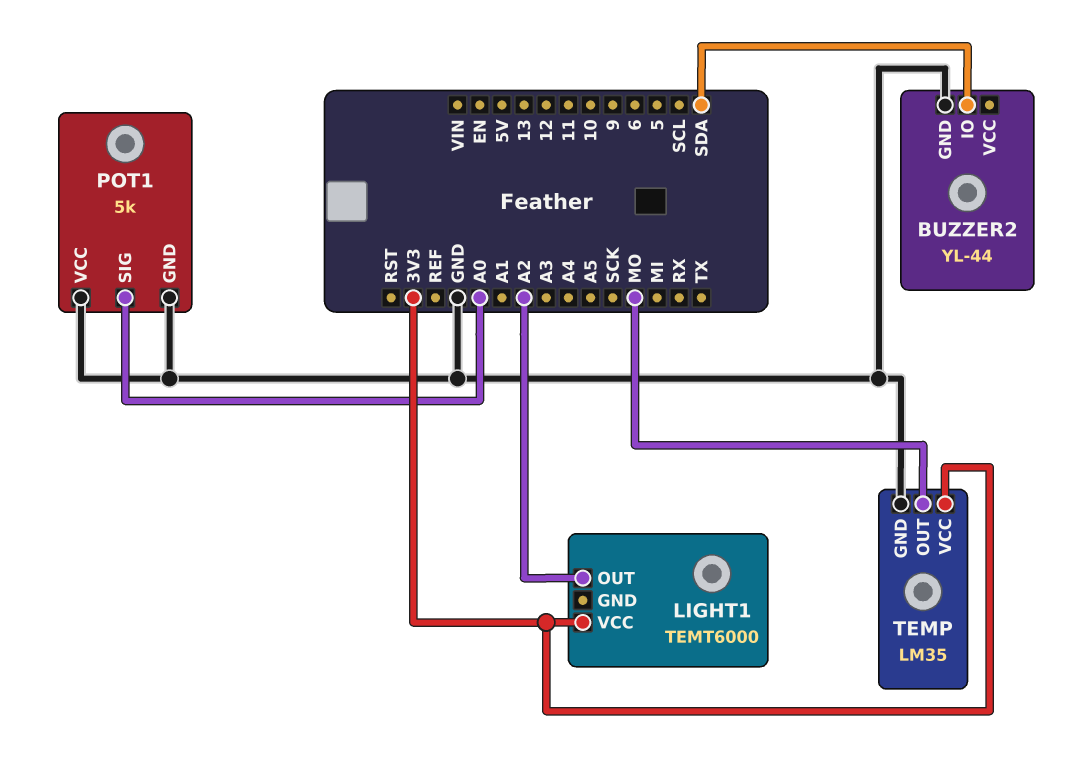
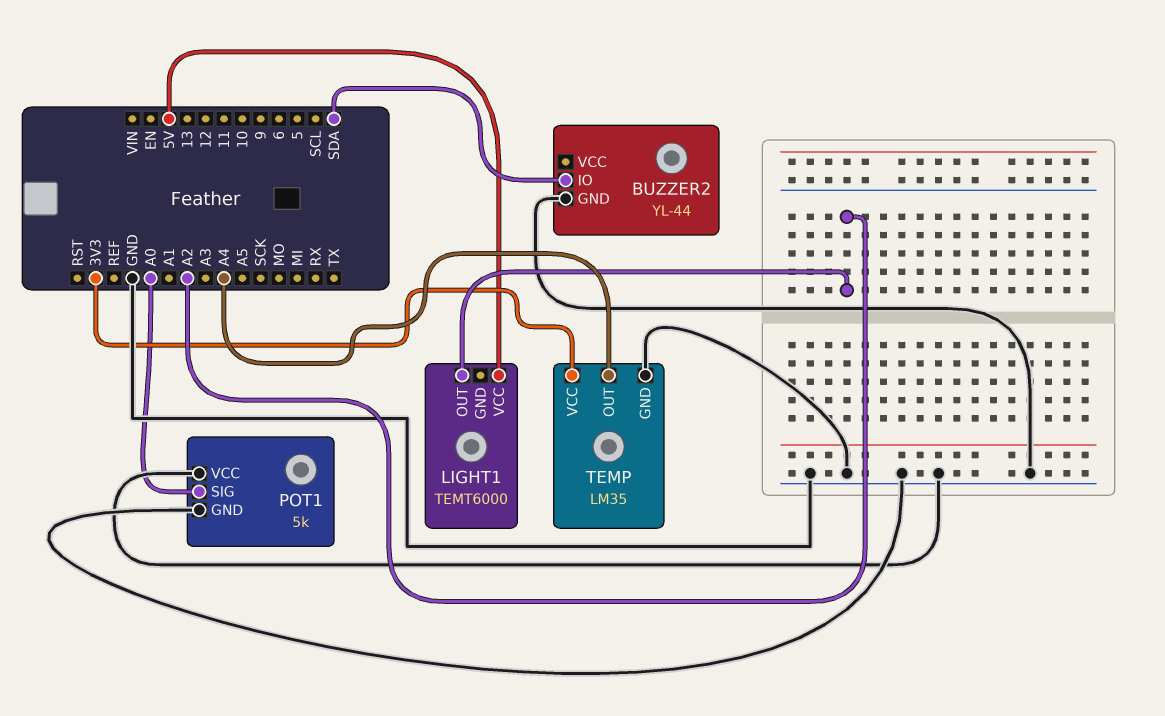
LIGHT1 pin VCC: 3V3 -> 5V
TEMP pin OUT: MO -> A4

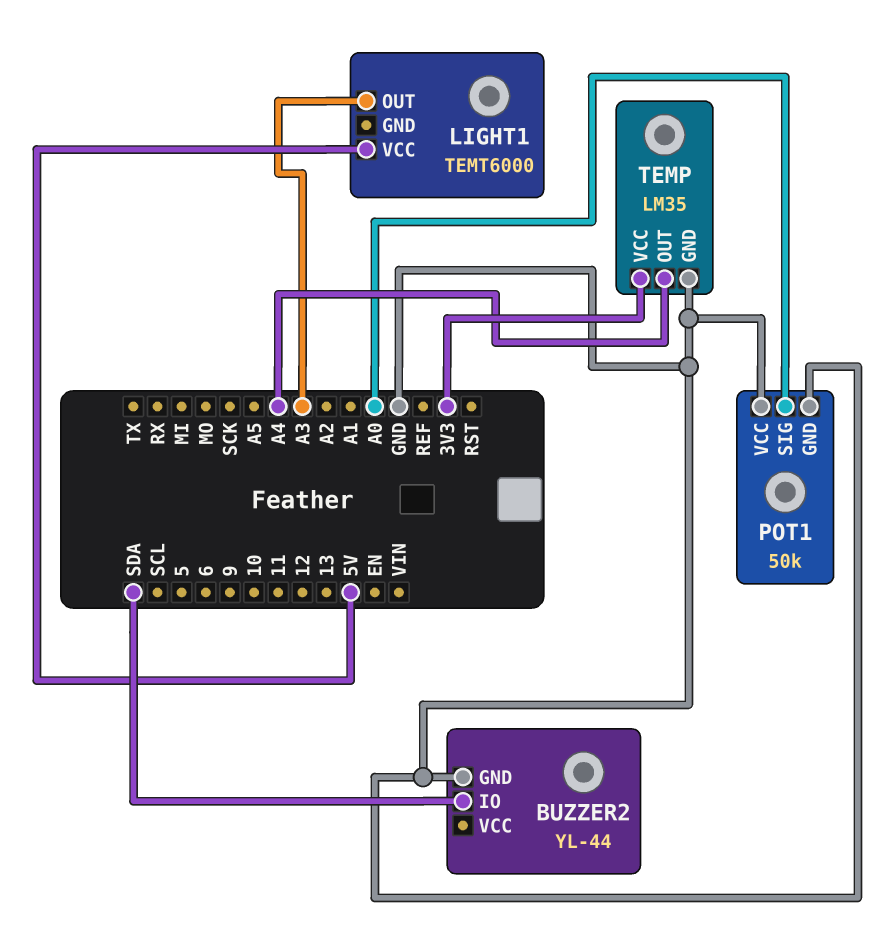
LIGHT1 pin OUT: A2 -> A3
POT1: 5k -> 50k

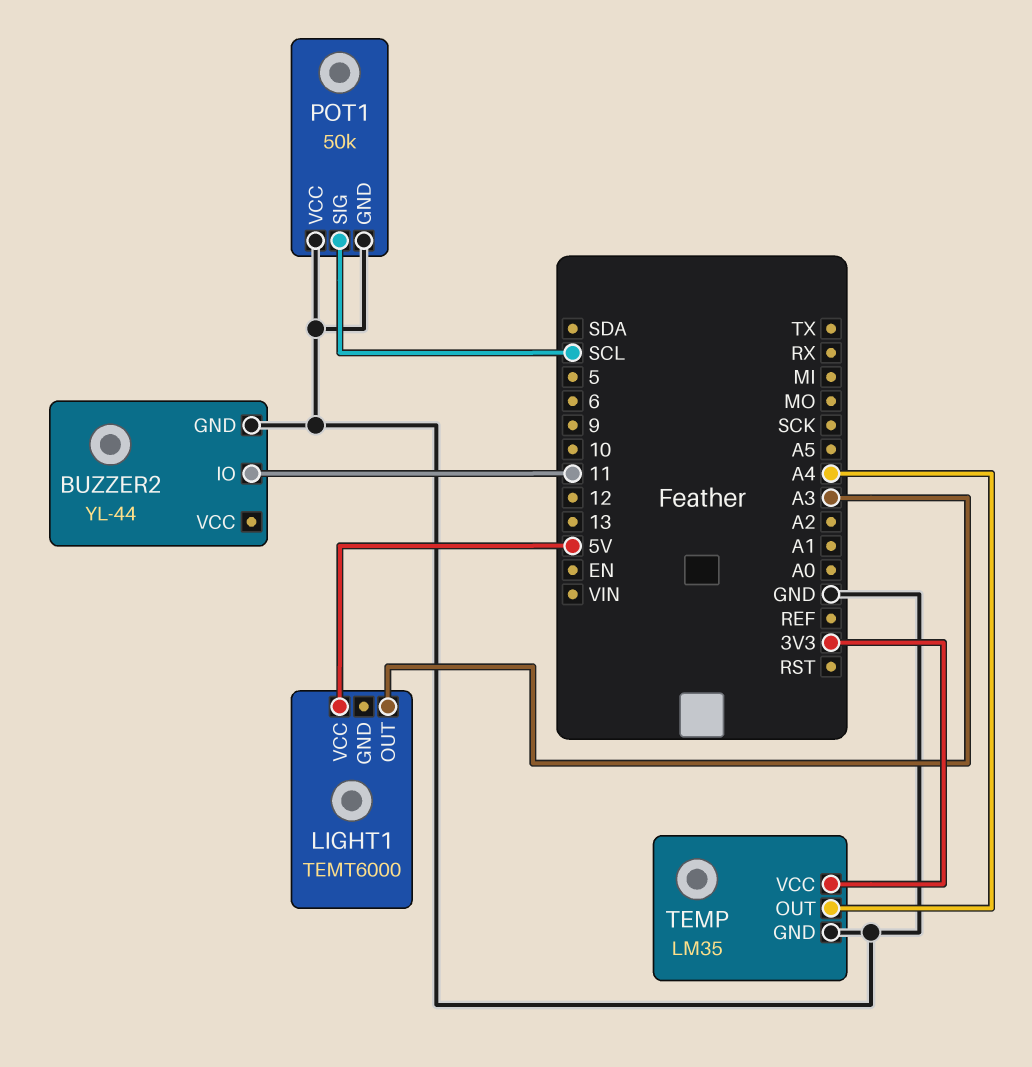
BUZZER2 pin IO: SDA -> 11
POT1 pin SIG: A0 -> SCL

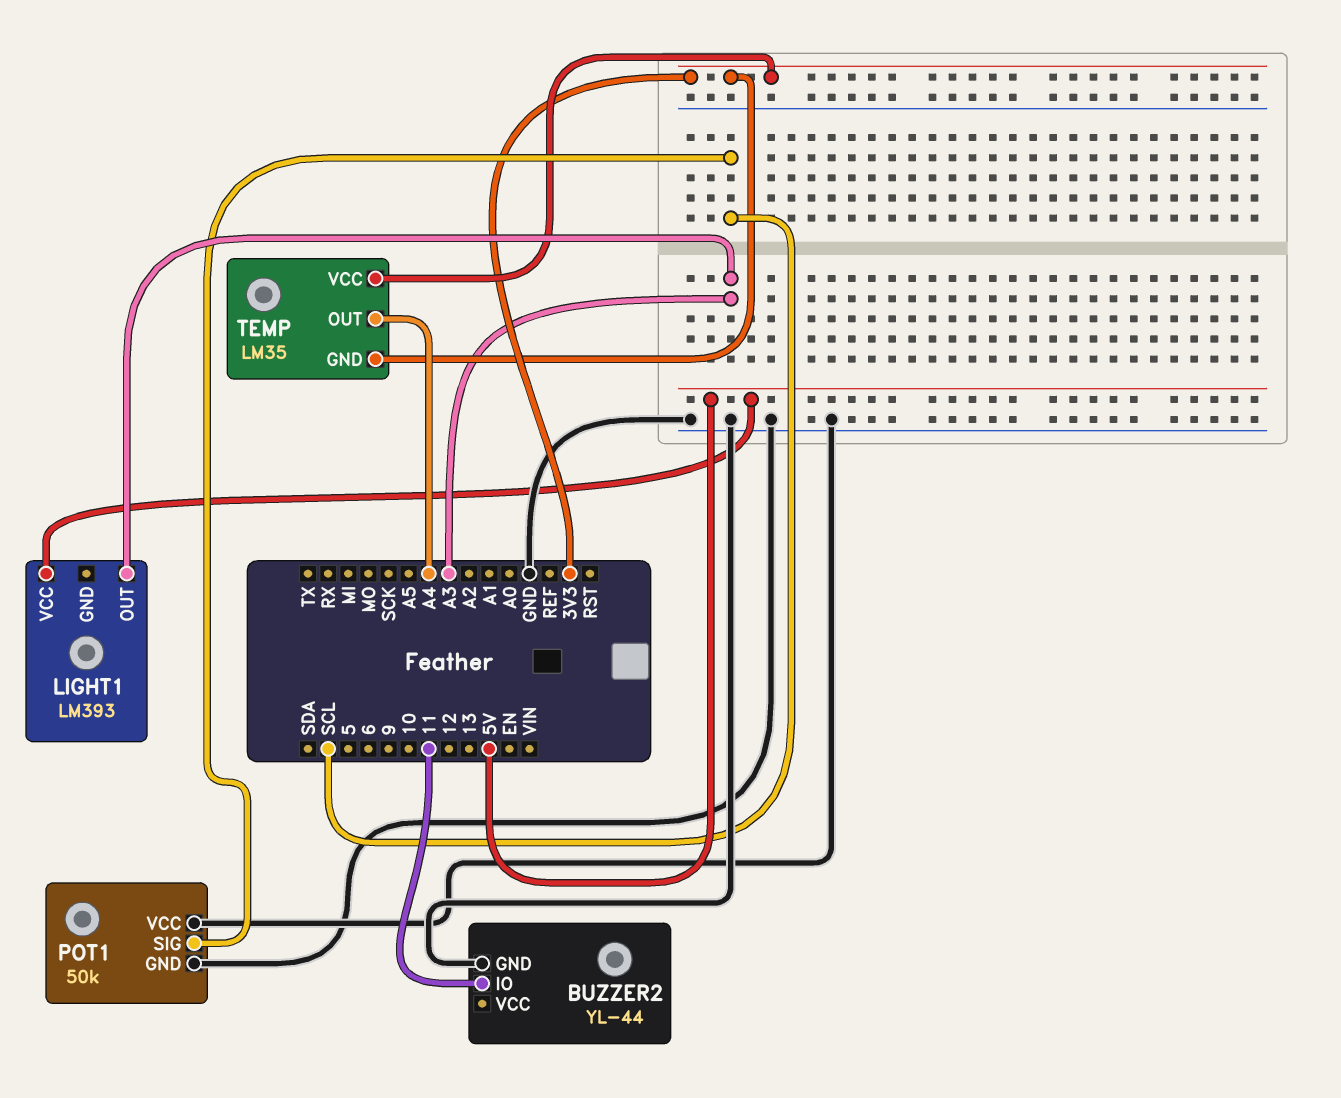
LIGHT1: TEMT6000 -> LM393
TEMP pin GND: GND -> 3V3

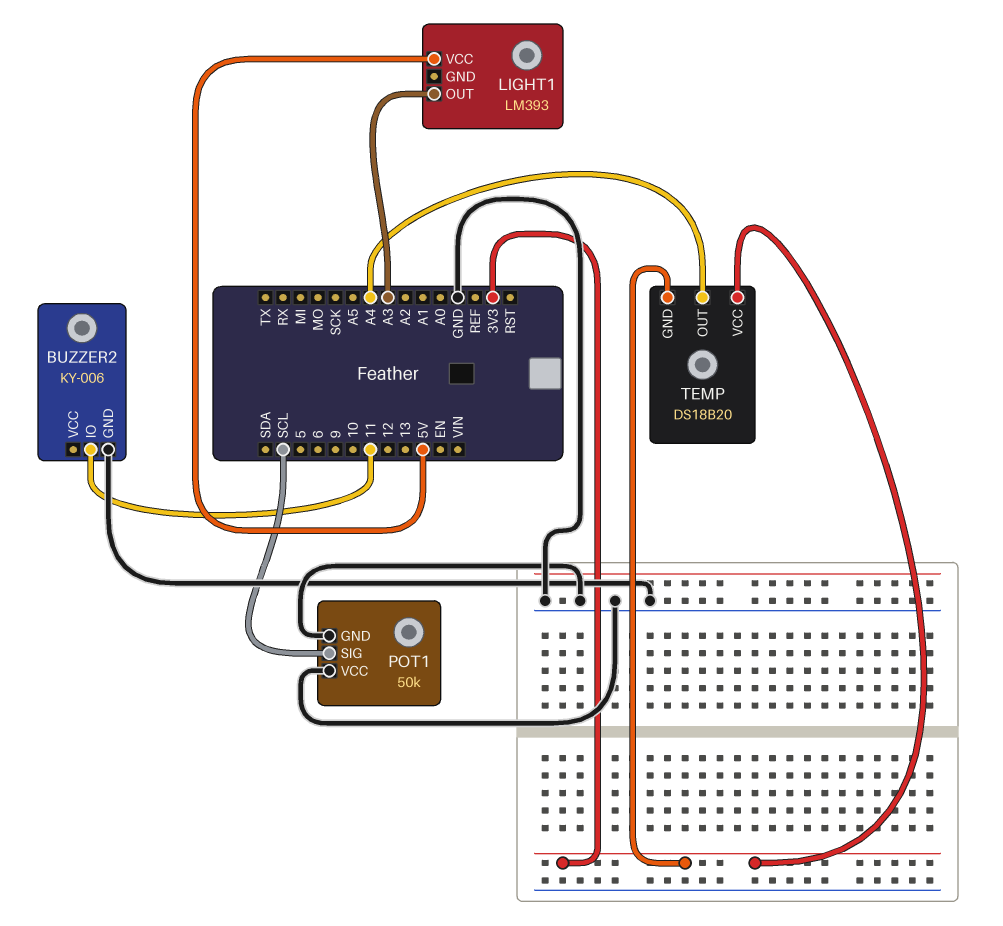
BUZZER2: YL-44 -> KY-006
TEMP: LM35 -> DS18B20

